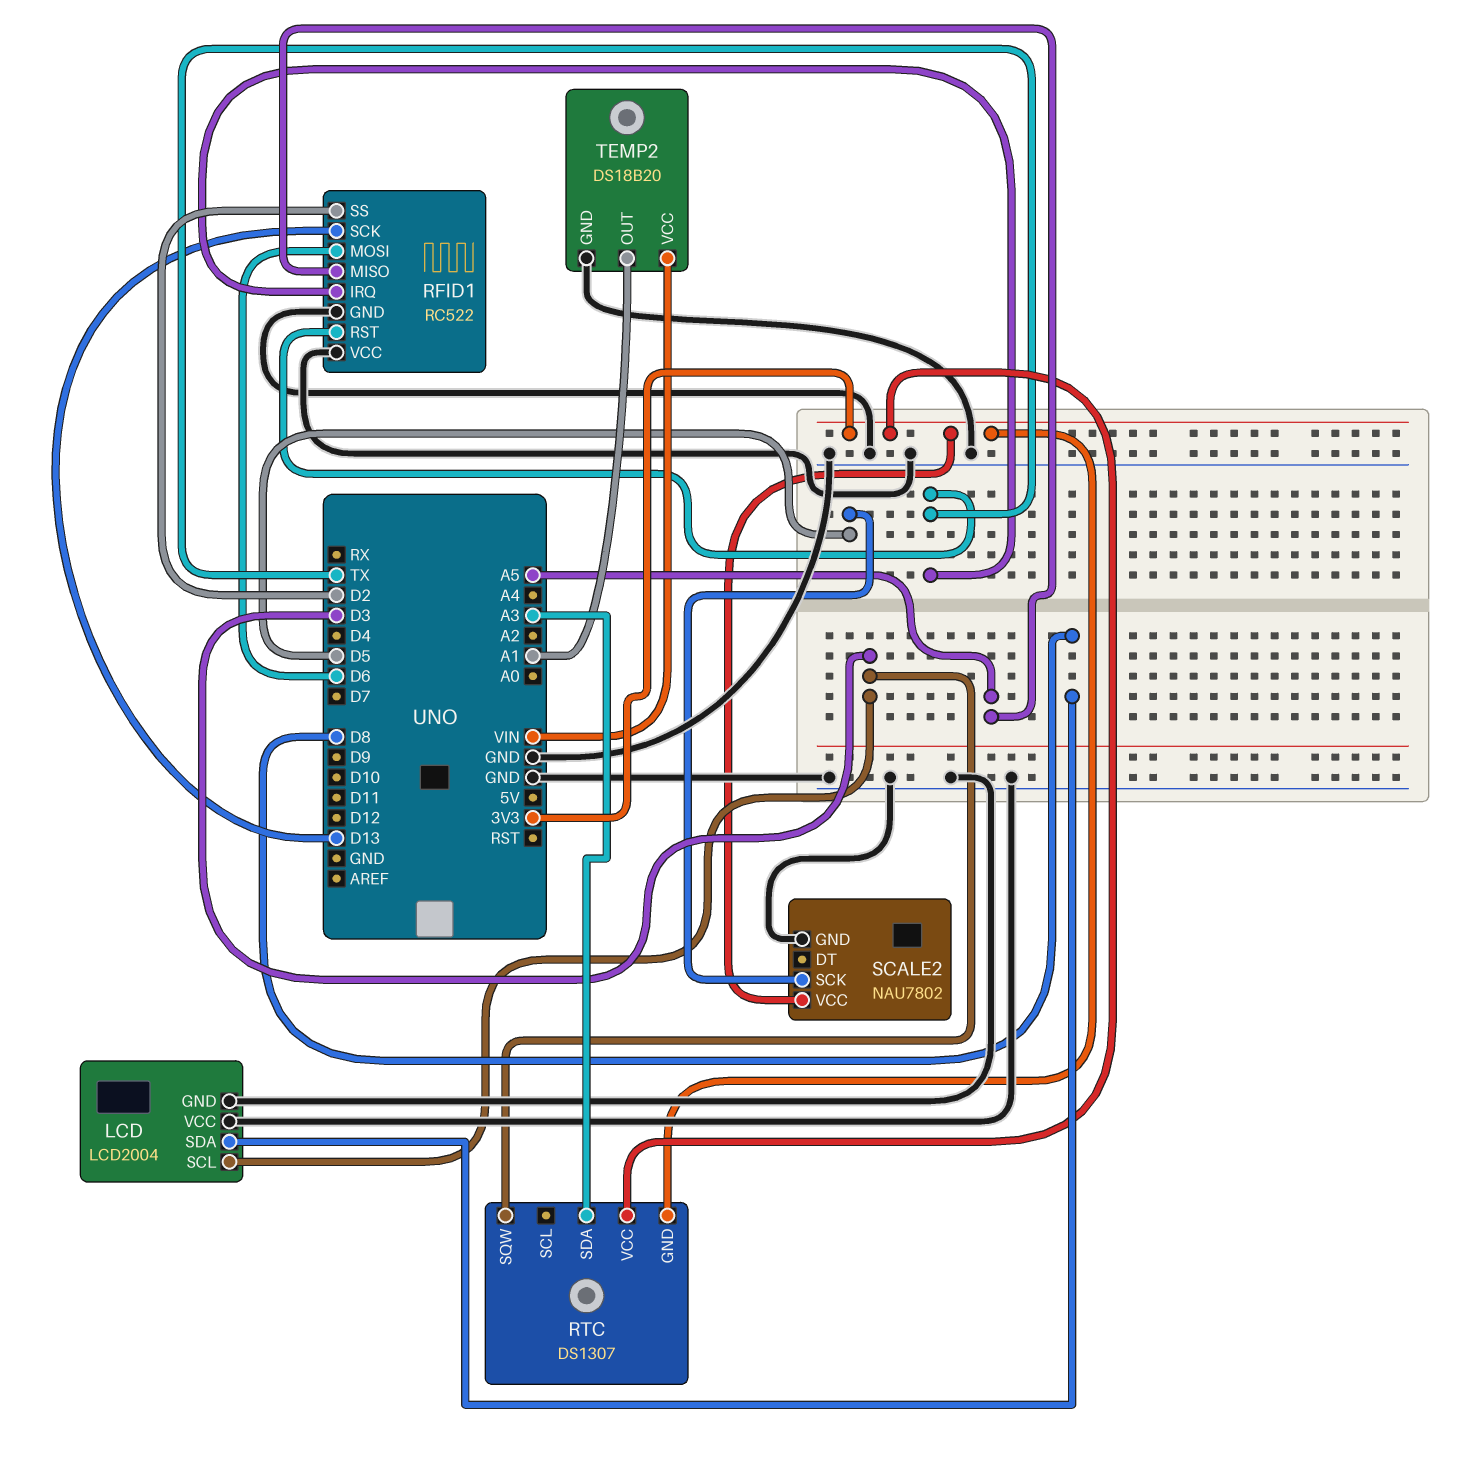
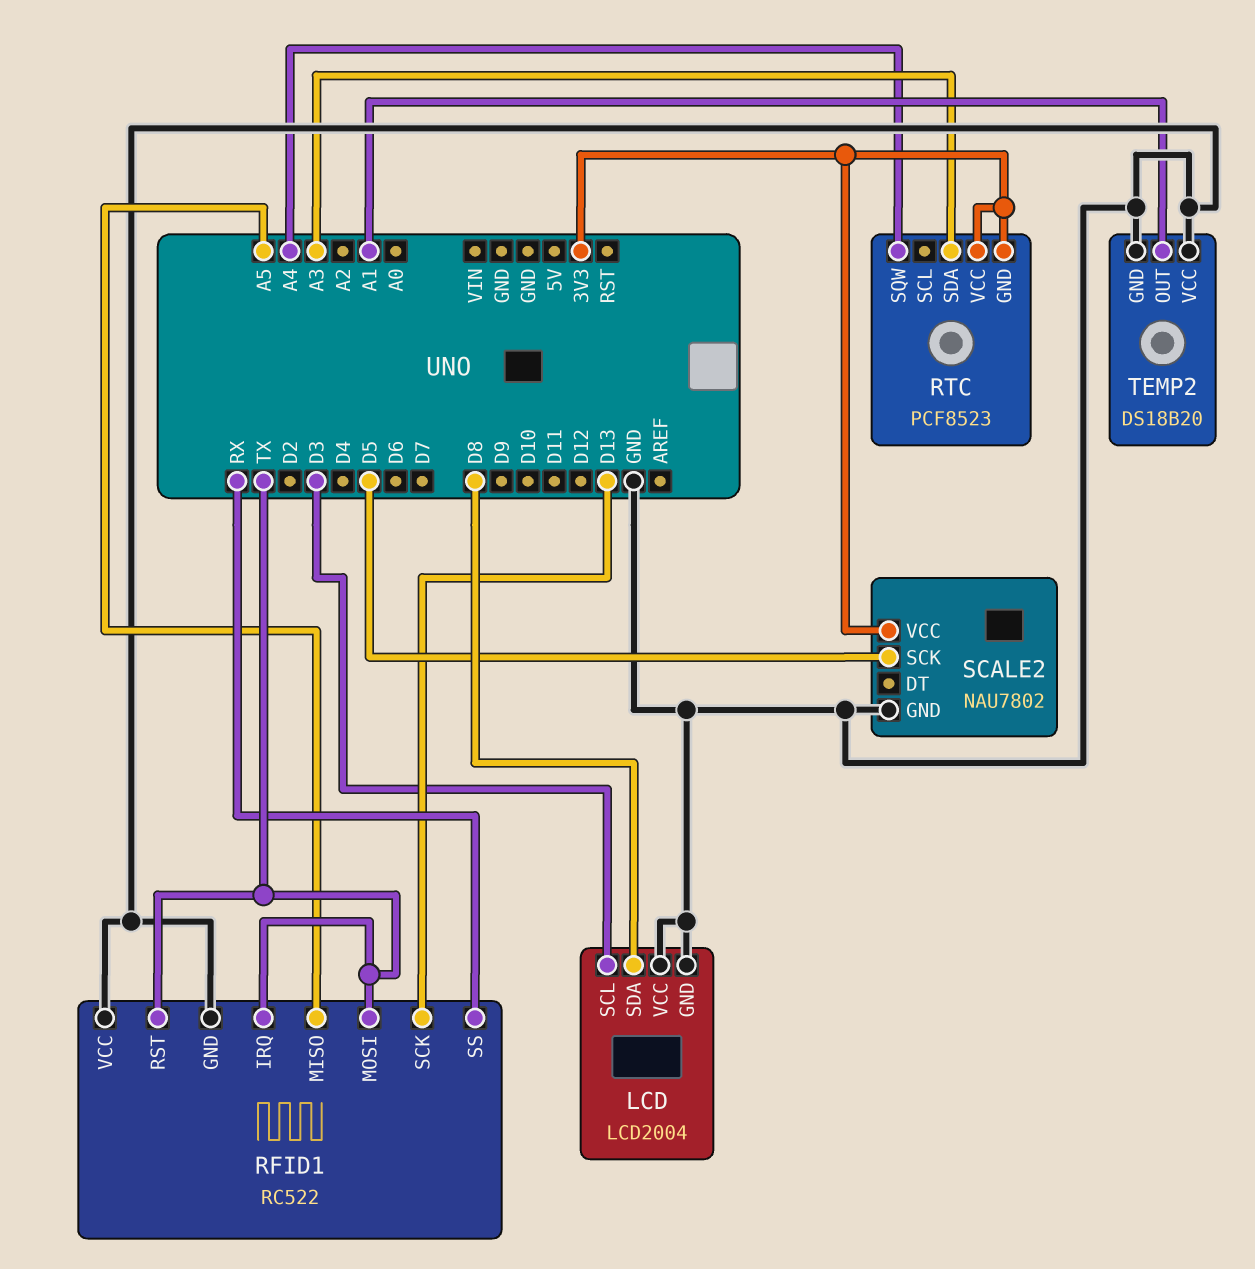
RFID1 pin MOSI: D6 -> TX
RFID1 pin SS: D2 -> RX
RTC: DS1307 -> PCF8523
RTC pin SQW: D3 -> A4
TEMP2 pin VCC: VIN -> GND

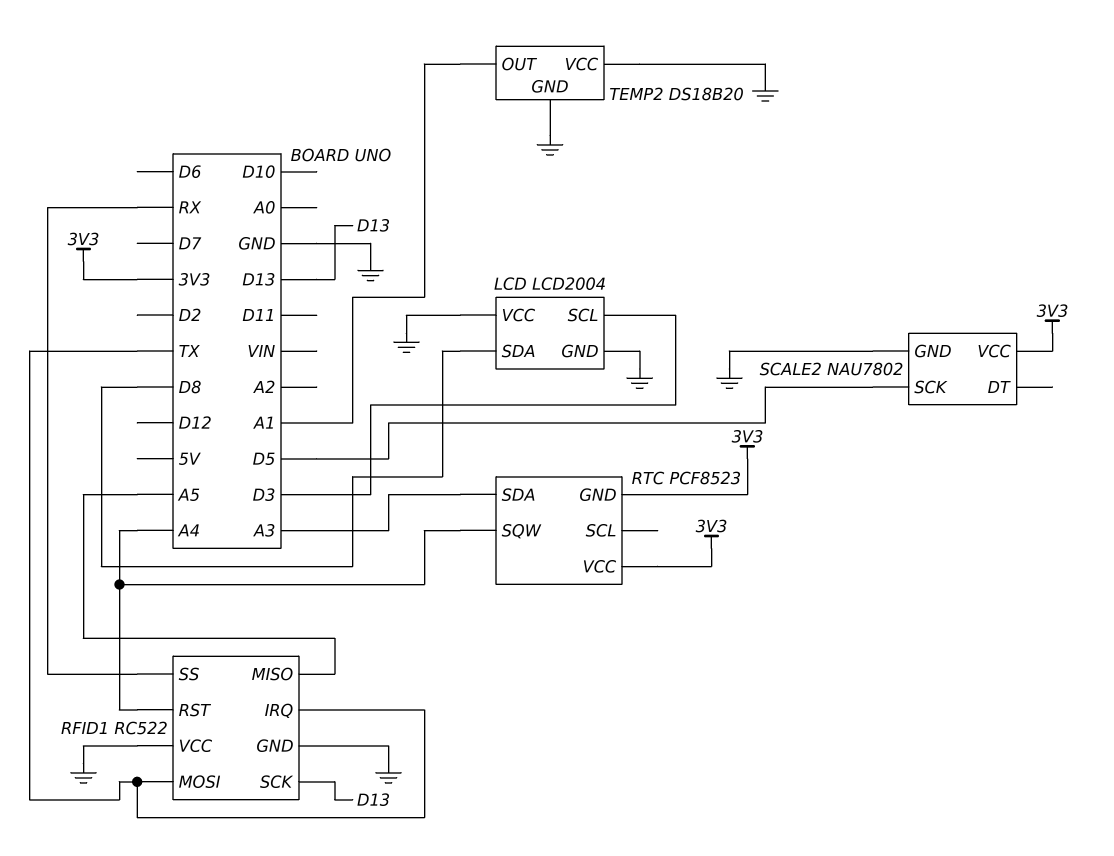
RFID1 pin RST: TX -> A4

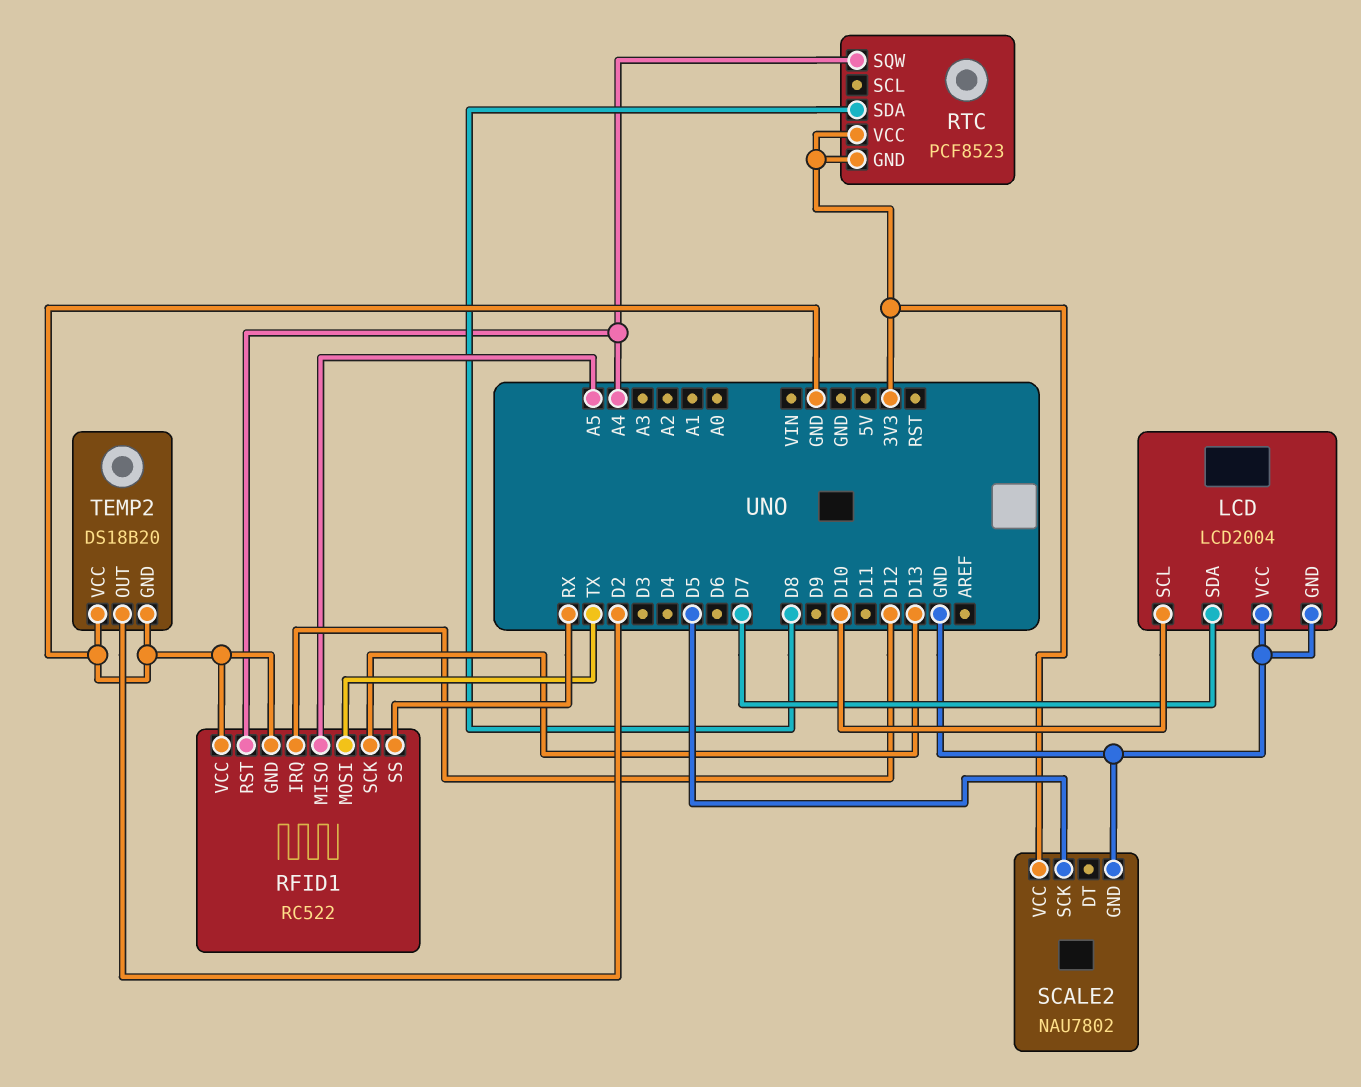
LCD pin SCL: D3 -> D10
LCD pin SDA: D8 -> D7
RFID1 pin IRQ: TX -> D12
RTC pin SDA: A3 -> D8
TEMP2 pin OUT: A1 -> D2

